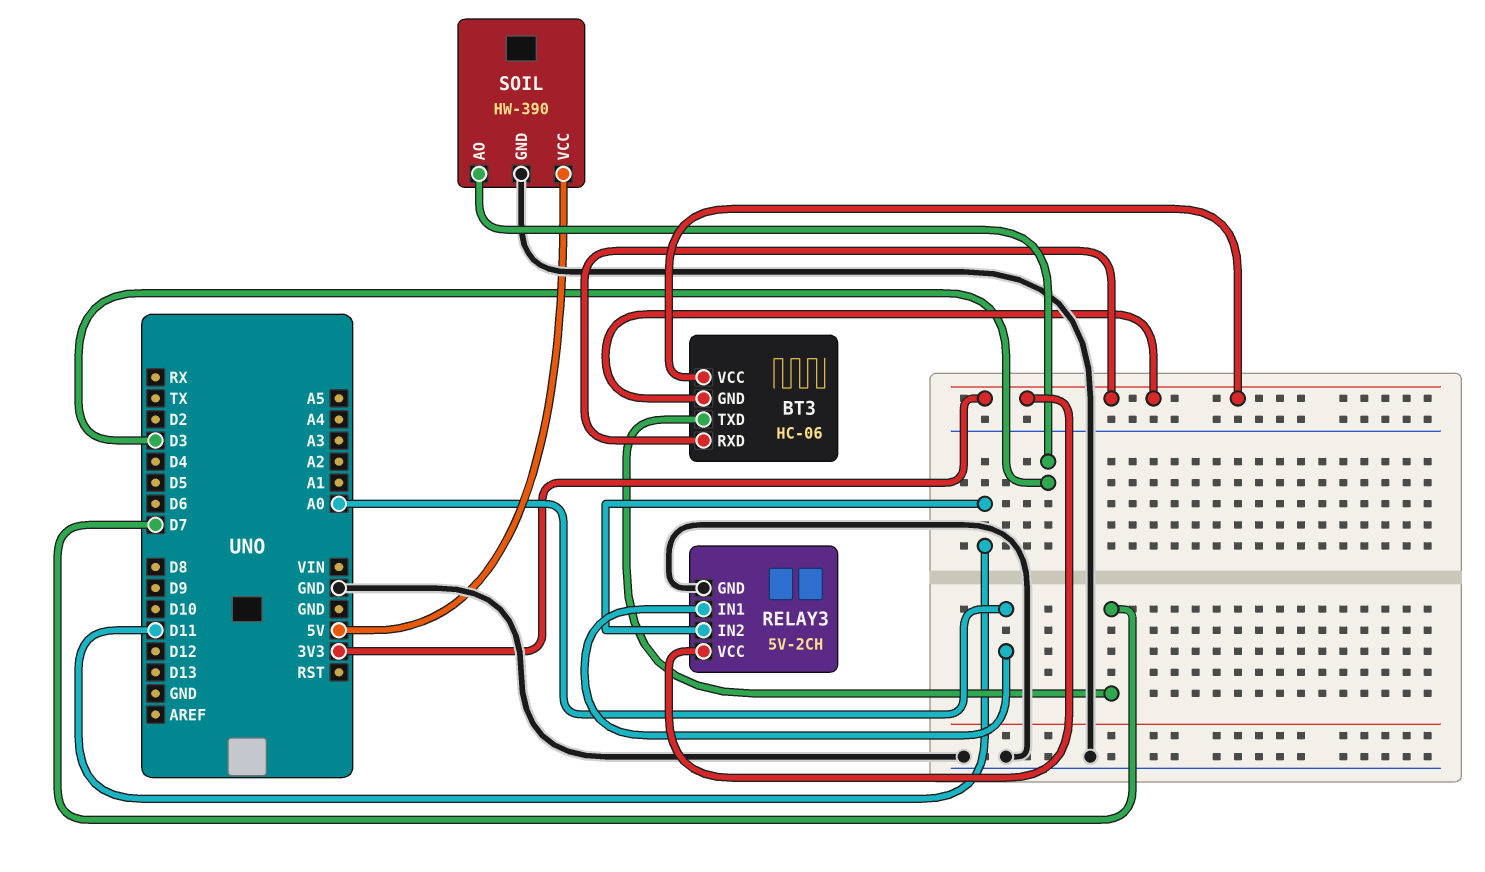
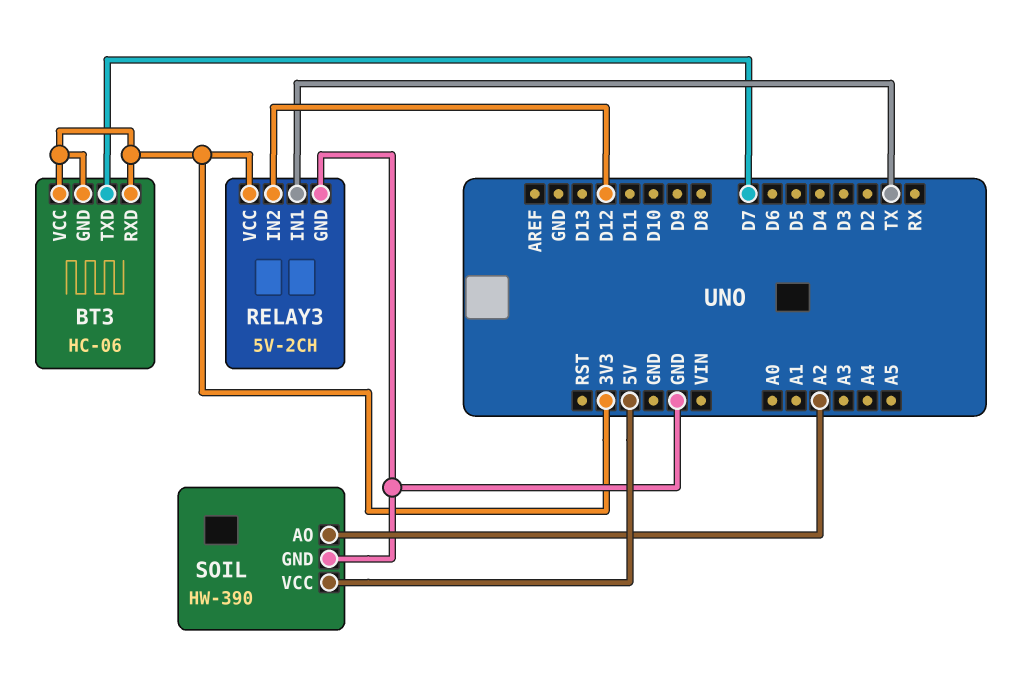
RELAY3 pin IN1: A0 -> TX
RELAY3 pin IN2: D11 -> D12
SOIL pin AO: D3 -> A2

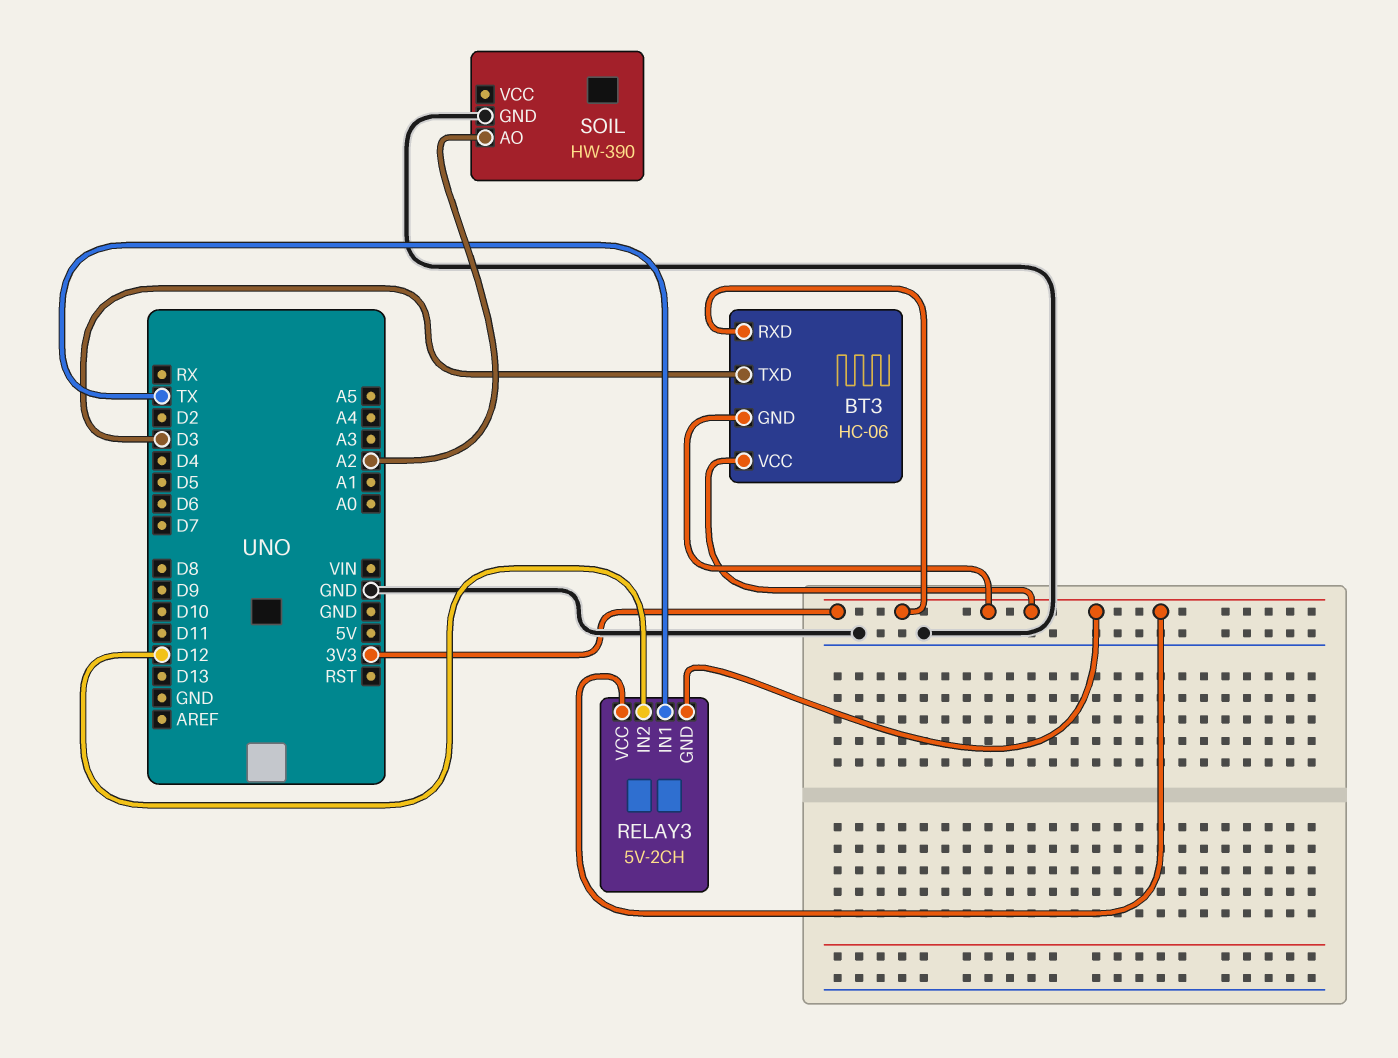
BT3 pin TXD: D7 -> D3
RELAY3 pin GND: GND -> 3V3
SOIL pin VCC: 5V -> none

